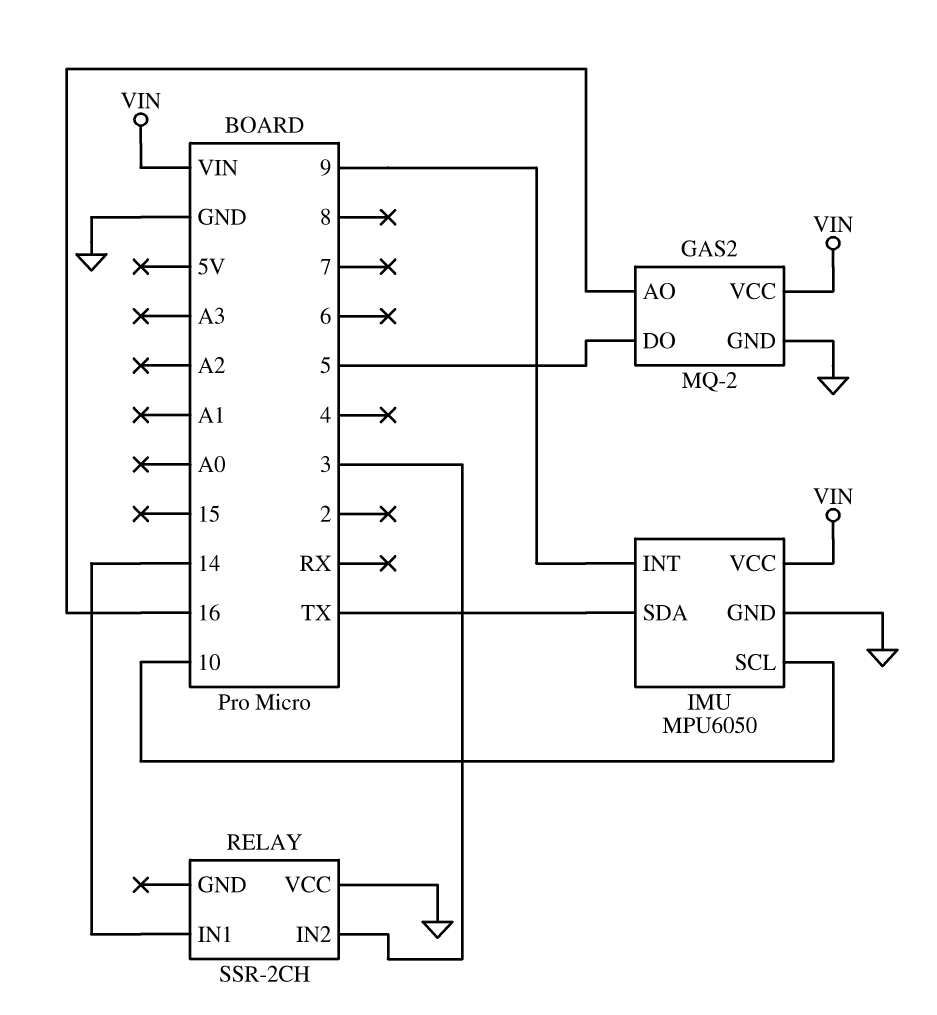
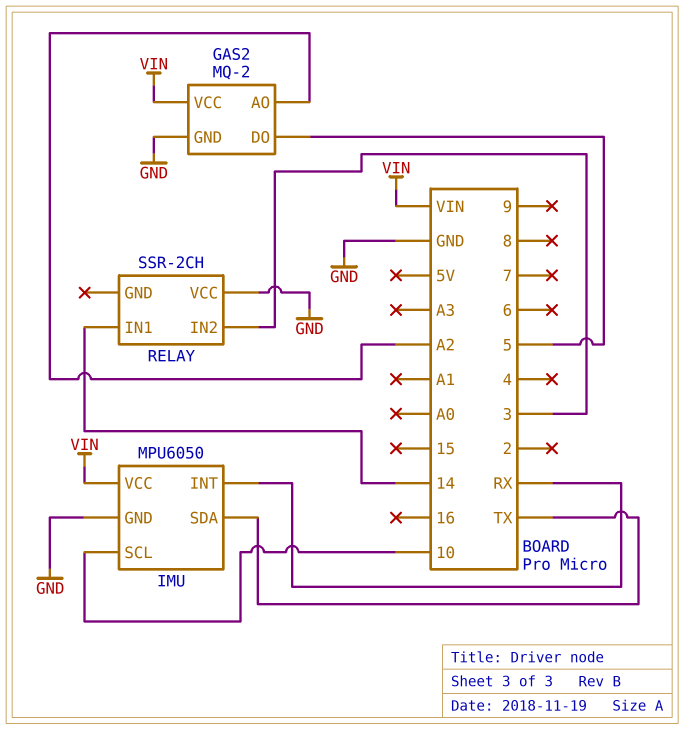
GAS2 pin AO: 16 -> A2
IMU pin INT: 9 -> RX

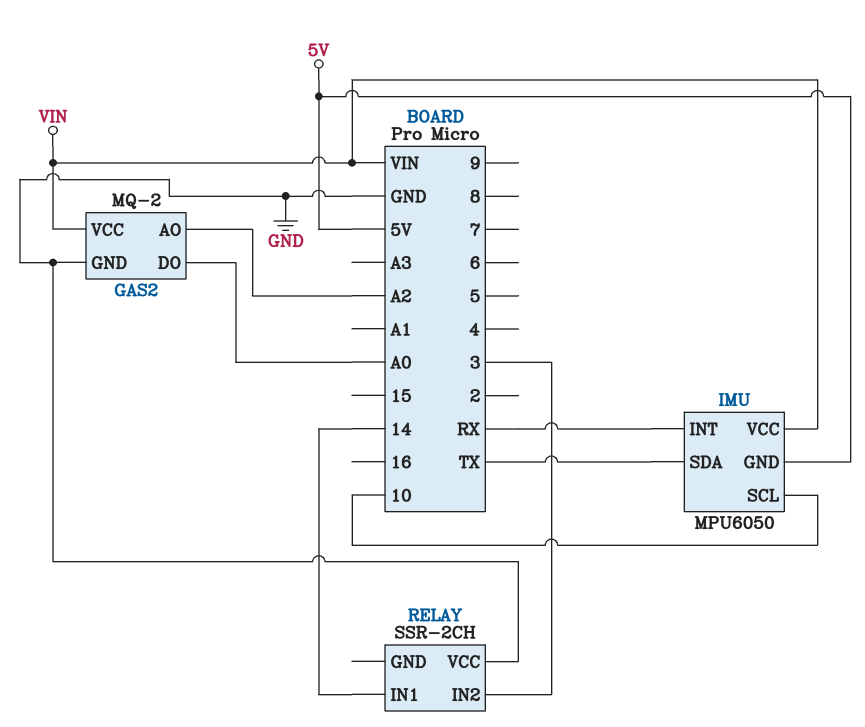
GAS2 pin DO: 5 -> A0
IMU pin GND: GND -> 5V

